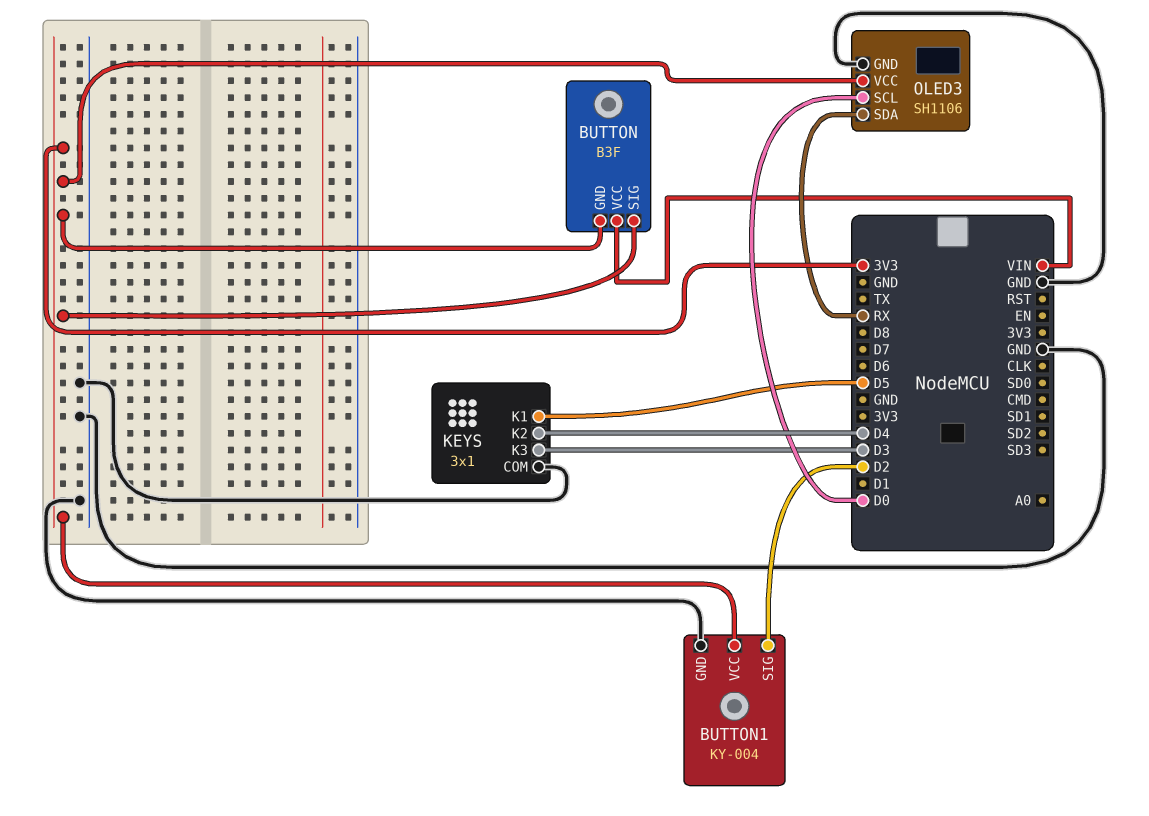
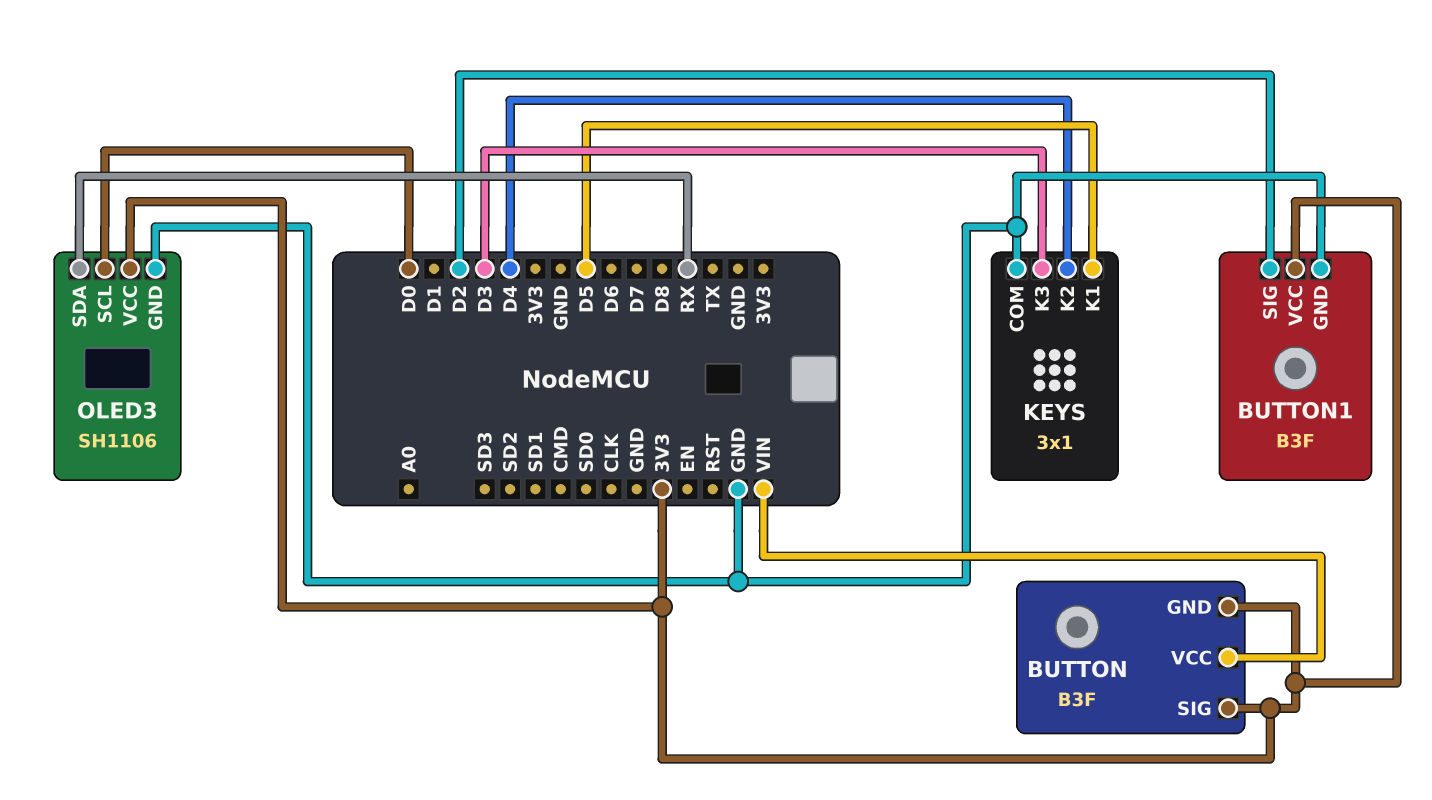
BUTTON1: KY-004 -> B3F

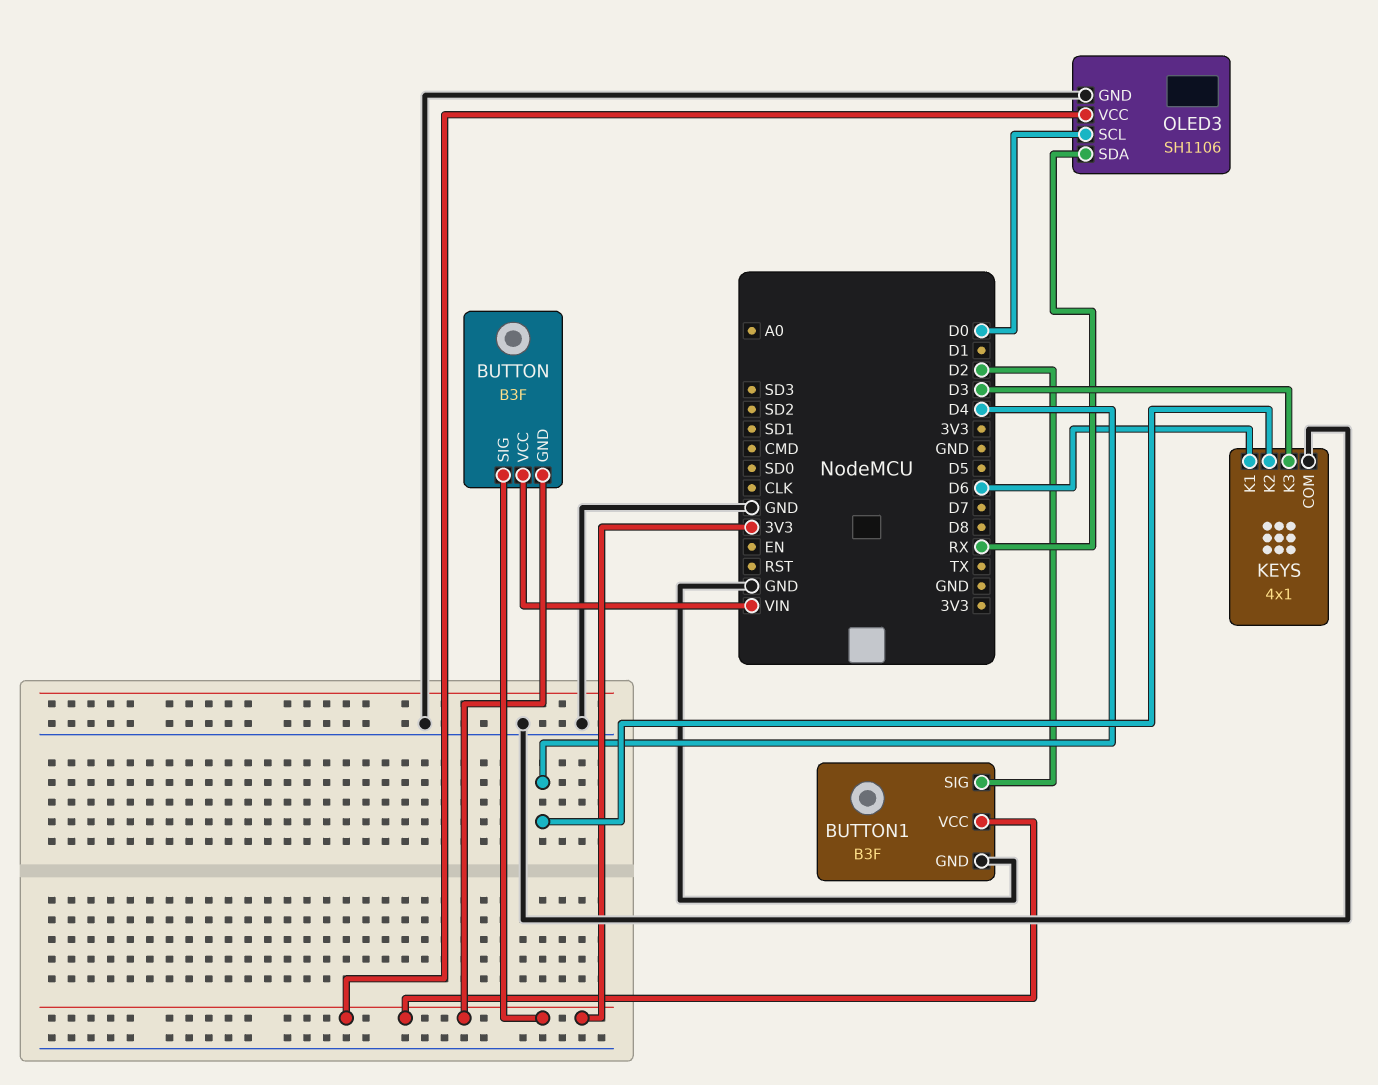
KEYS: 3x1 -> 4x1
KEYS pin K1: D5 -> D6

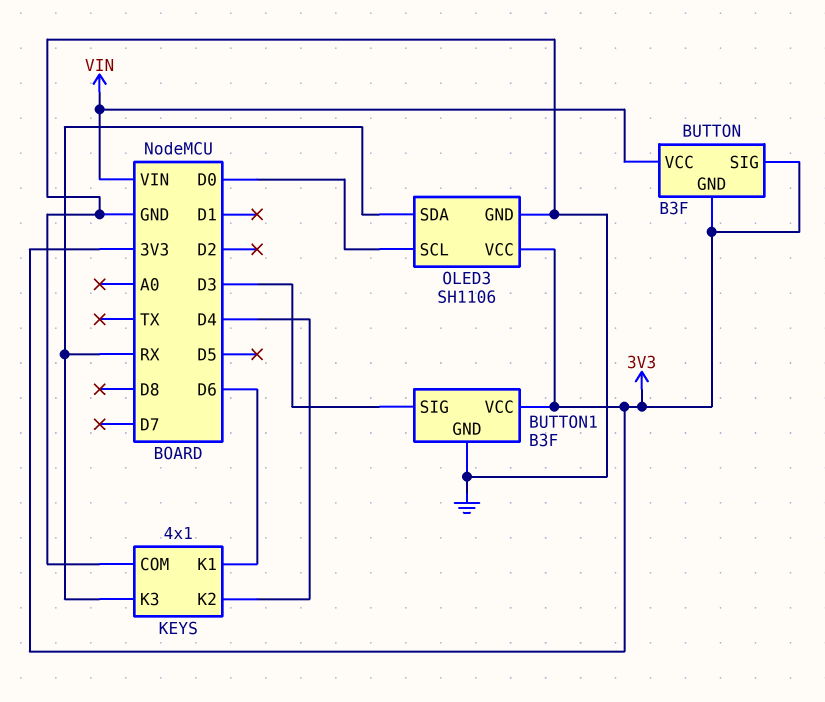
BUTTON1 pin SIG: D2 -> D3
KEYS pin K3: D3 -> RX

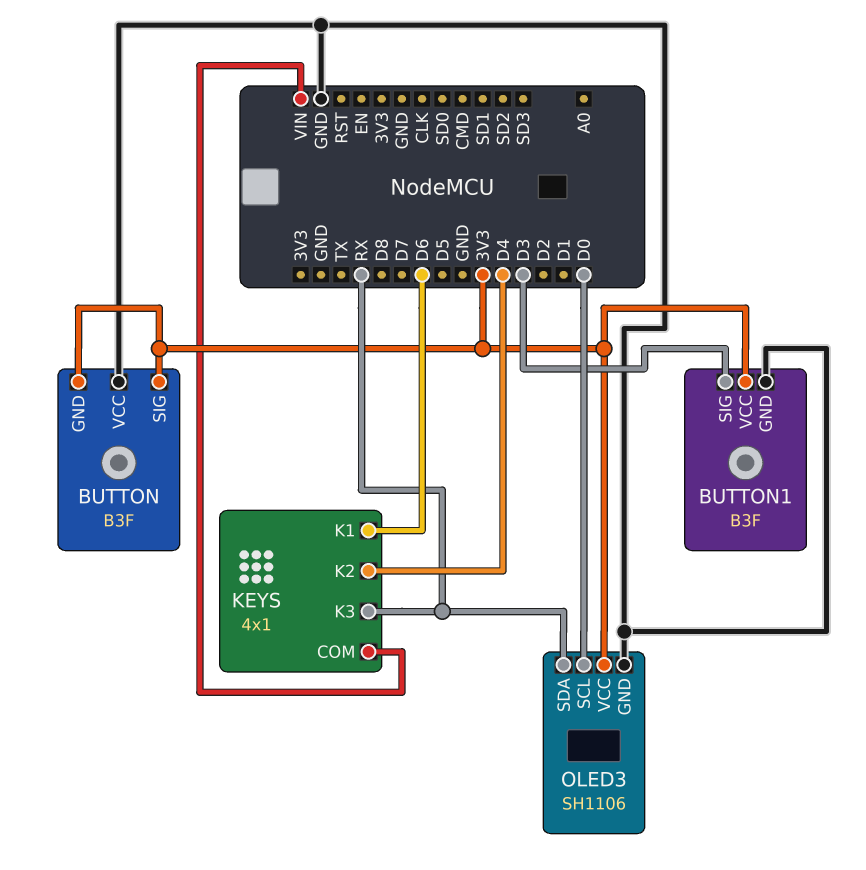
BUTTON pin VCC: VIN -> GND
KEYS pin COM: GND -> VIN

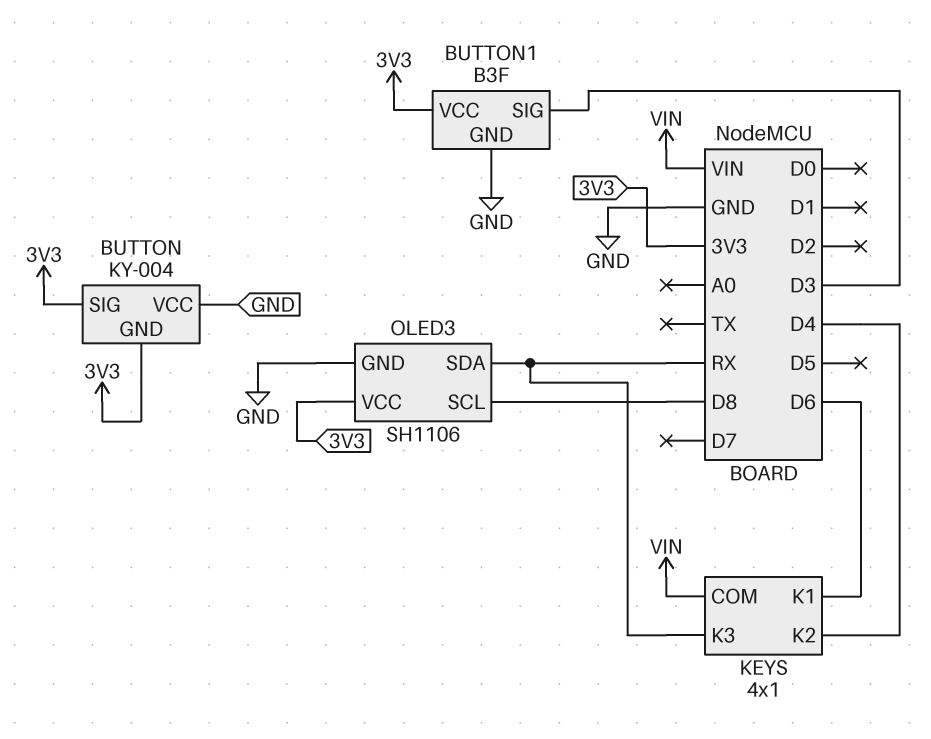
BUTTON: B3F -> KY-004
OLED3 pin SCL: D0 -> D8

